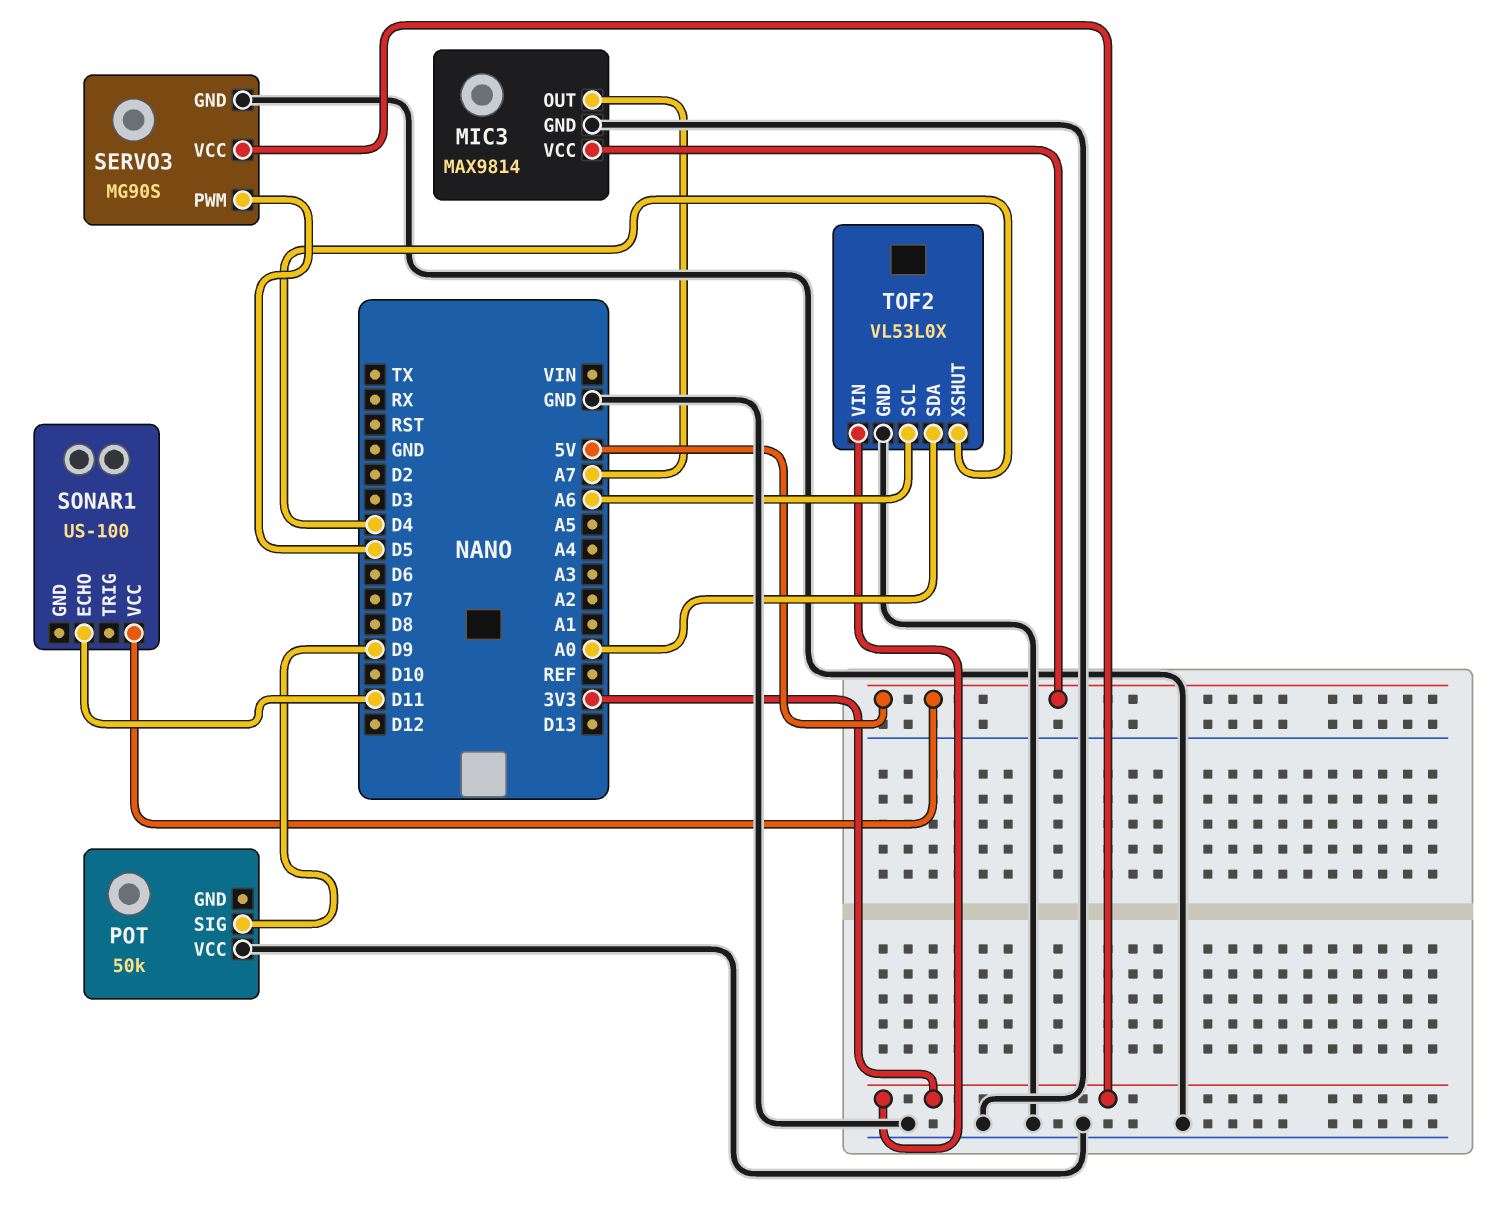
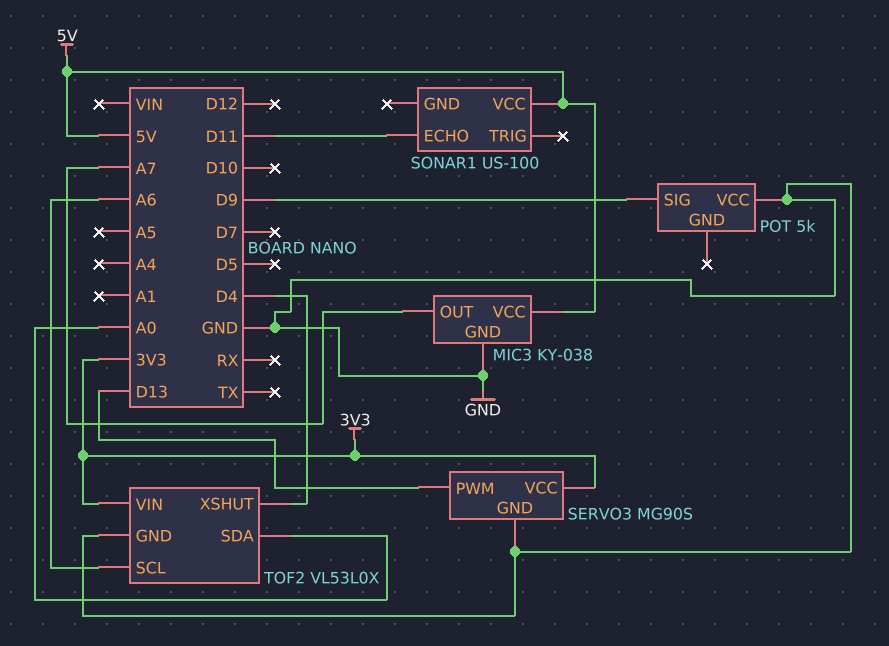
MIC3: MAX9814 -> KY-038
POT: 50k -> 5k
SERVO3 pin PWM: D5 -> D13

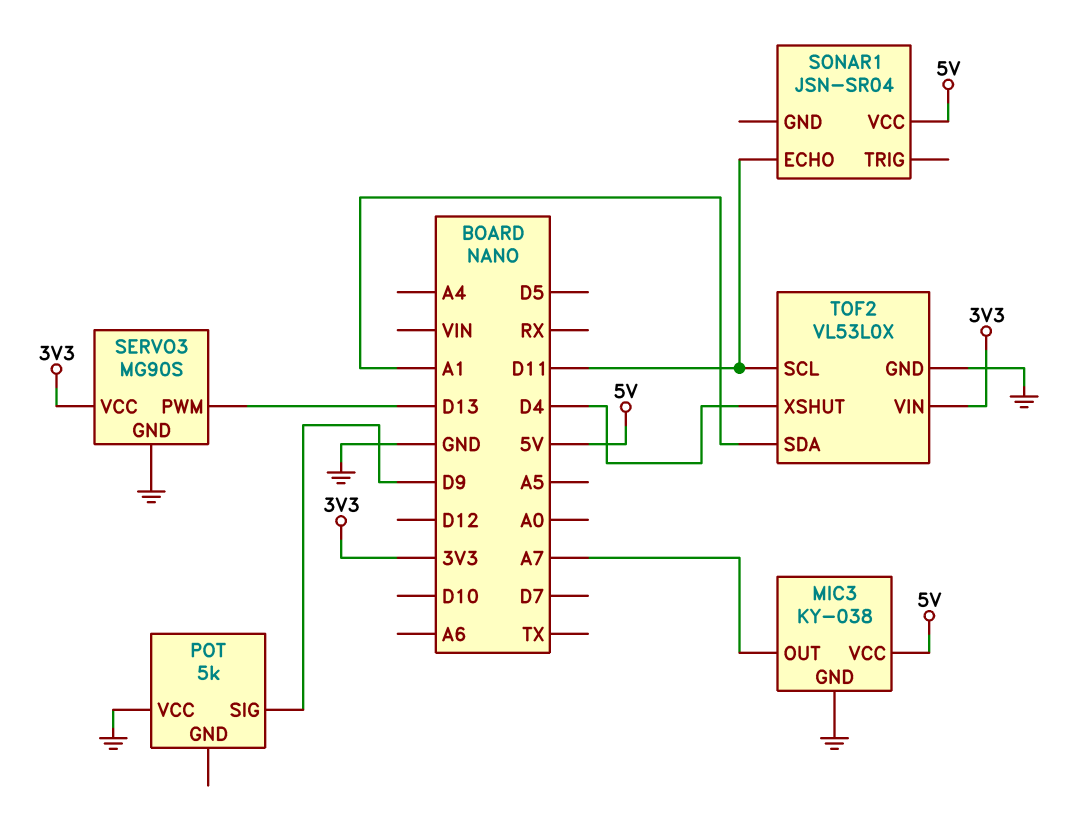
SONAR1: US-100 -> JSN-SR04
TOF2 pin SCL: A6 -> D11
TOF2 pin SDA: A0 -> A1

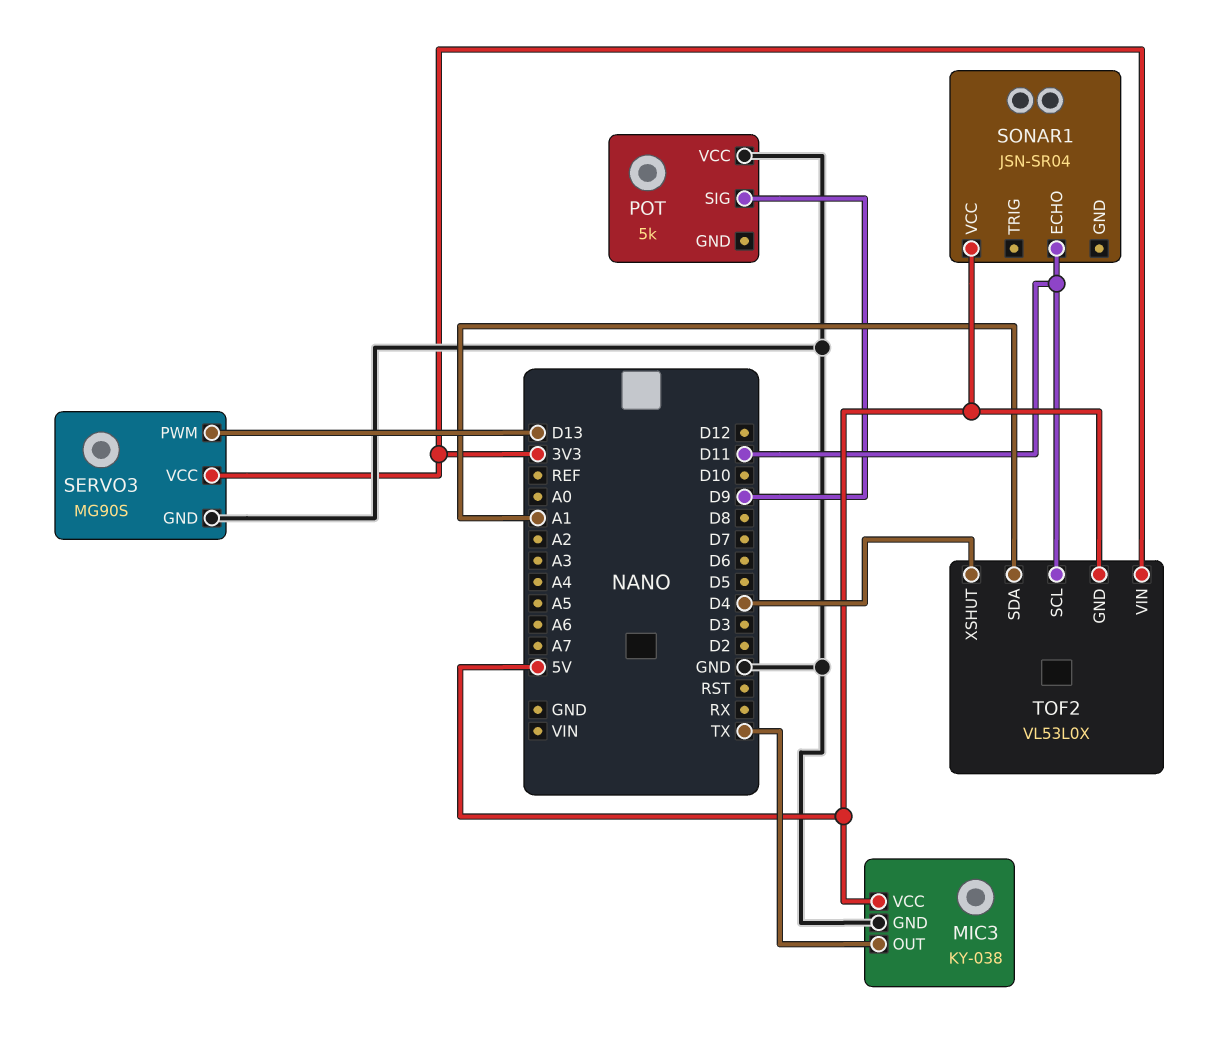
MIC3 pin OUT: A7 -> TX
TOF2 pin GND: GND -> 5V

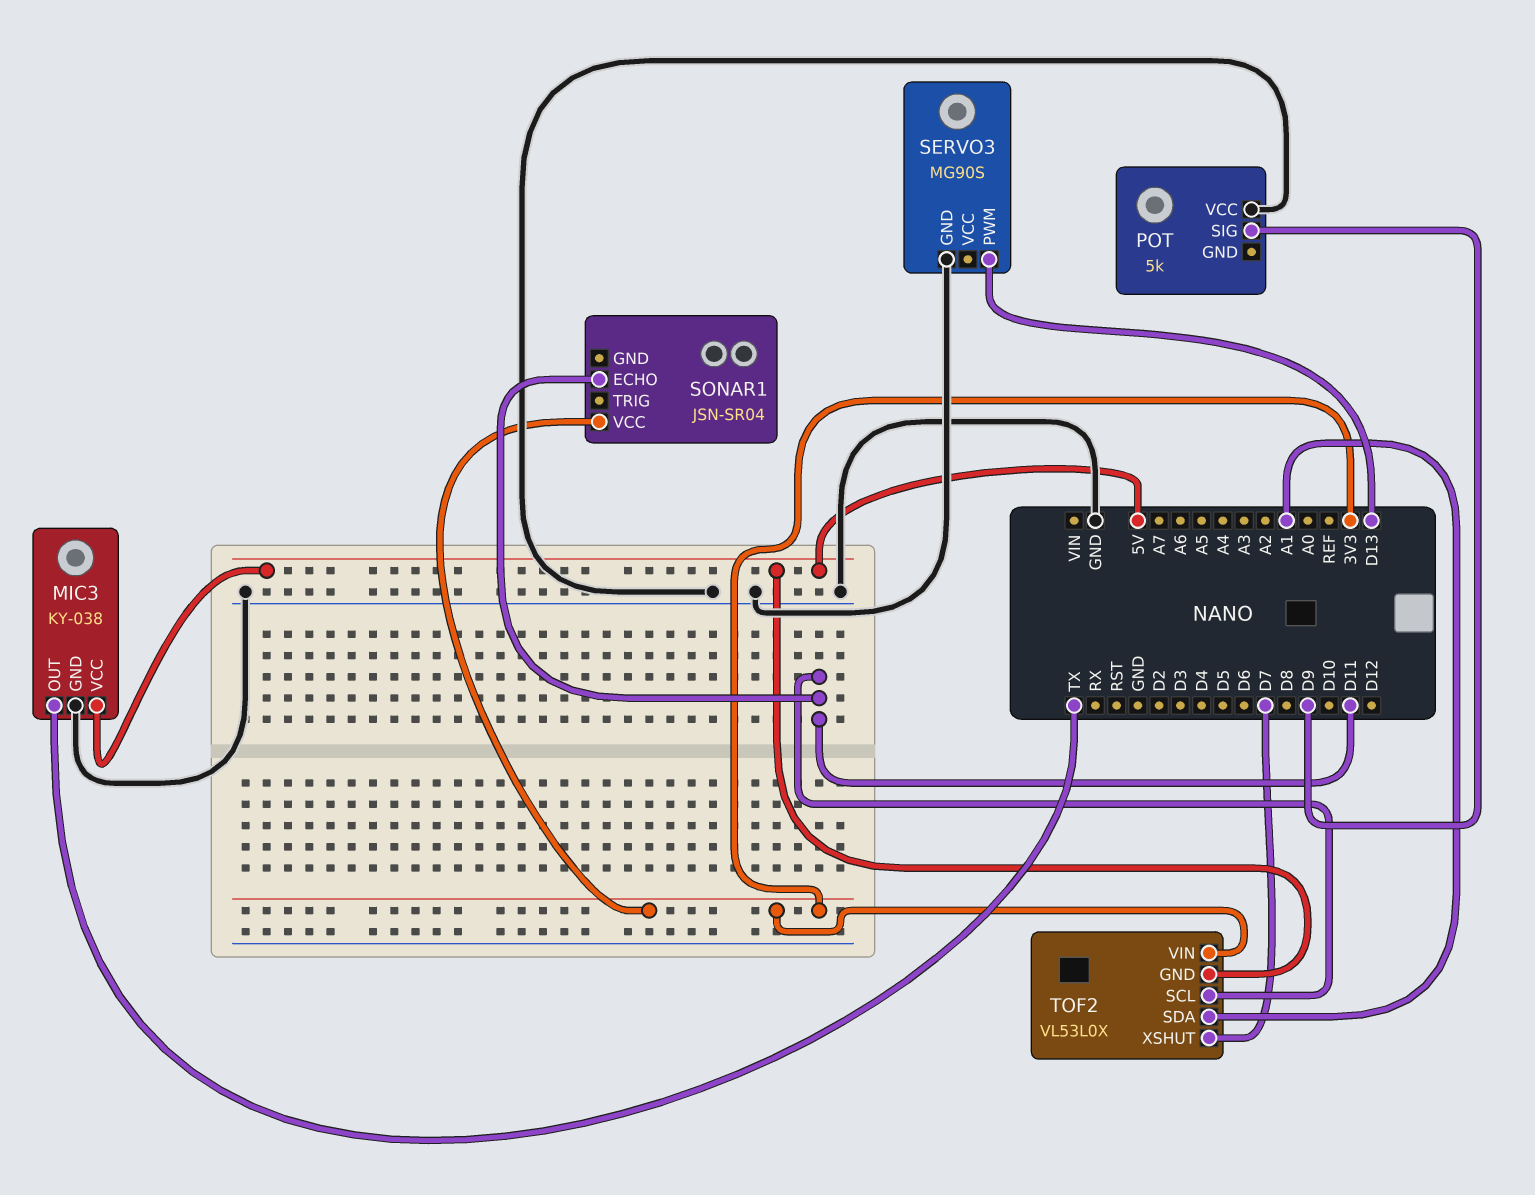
SERVO3 pin VCC: 3V3 -> none
SONAR1 pin VCC: 5V -> 3V3
TOF2 pin XSHUT: D4 -> D7

